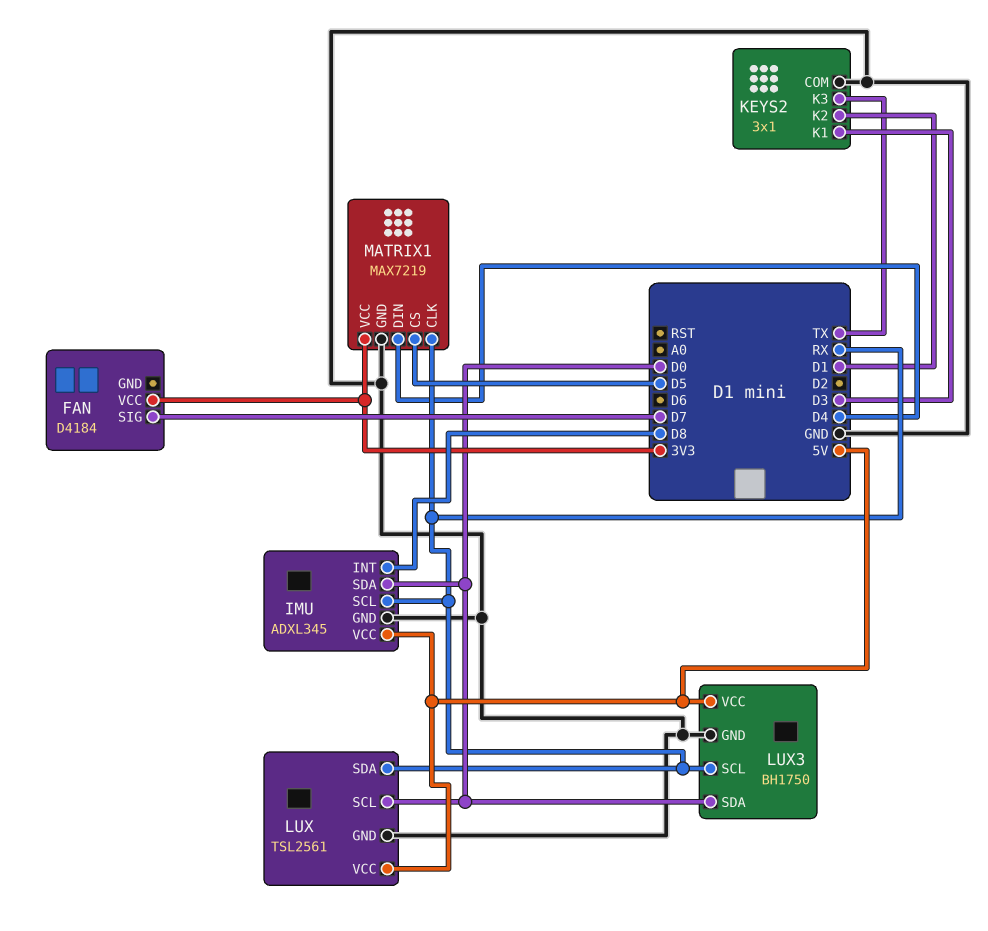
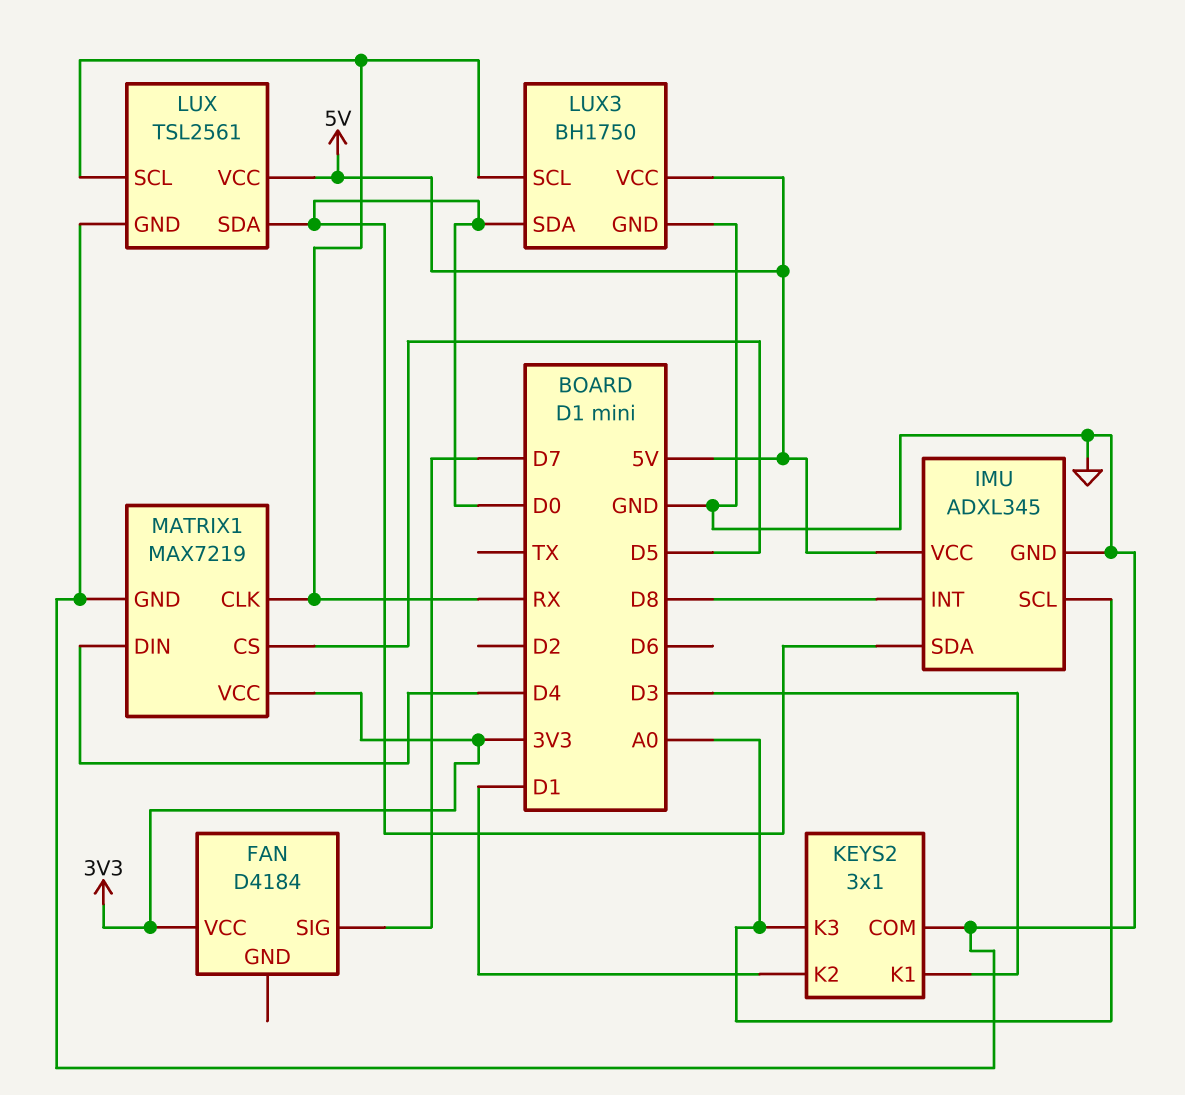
IMU pin SCL: RX -> A0
KEYS2 pin K3: TX -> A0
LUX pin SCL: D0 -> RX
LUX pin SDA: RX -> D0

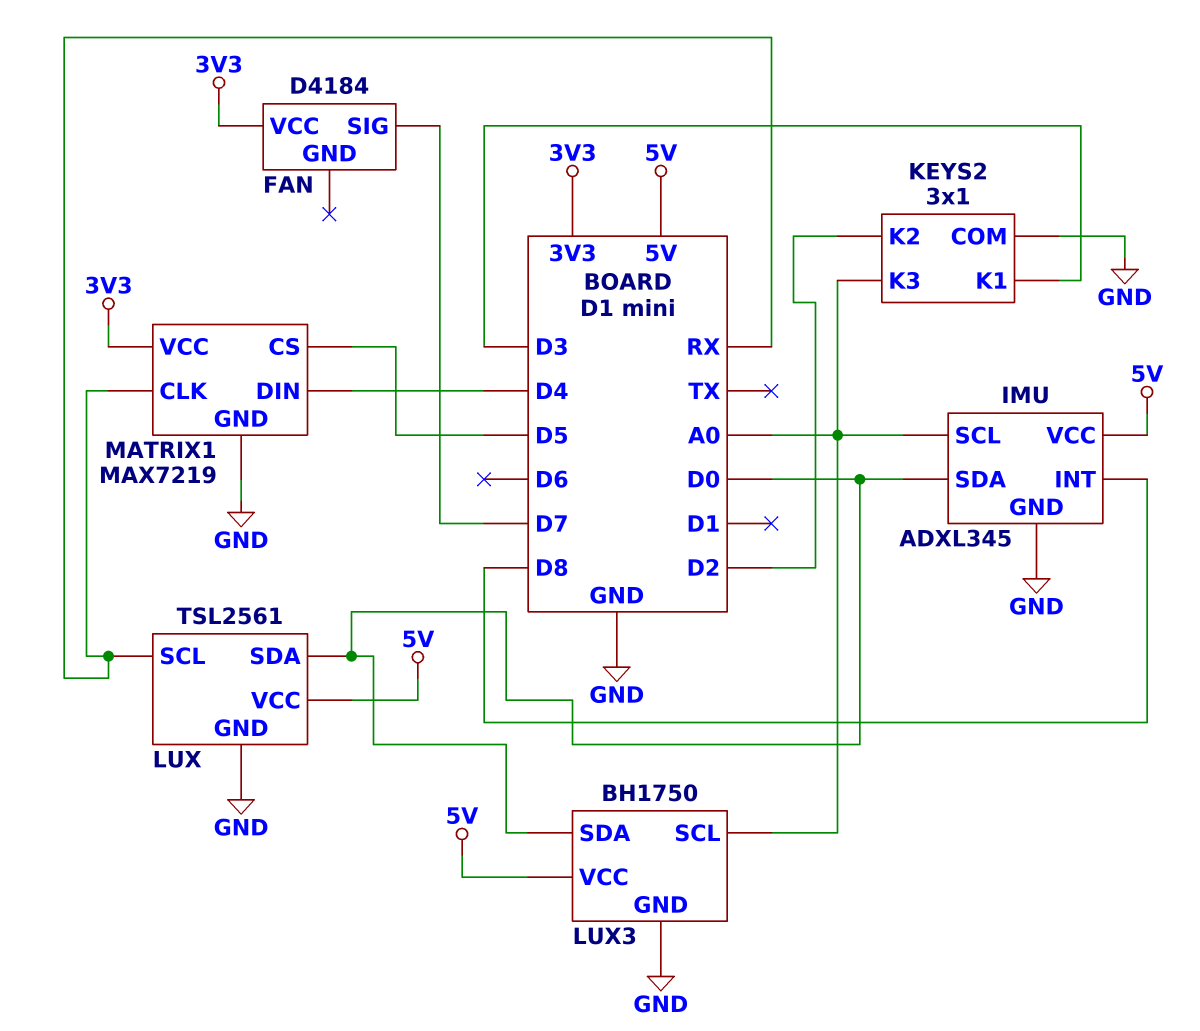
KEYS2 pin K2: D1 -> D2
LUX3 pin SCL: RX -> A0

